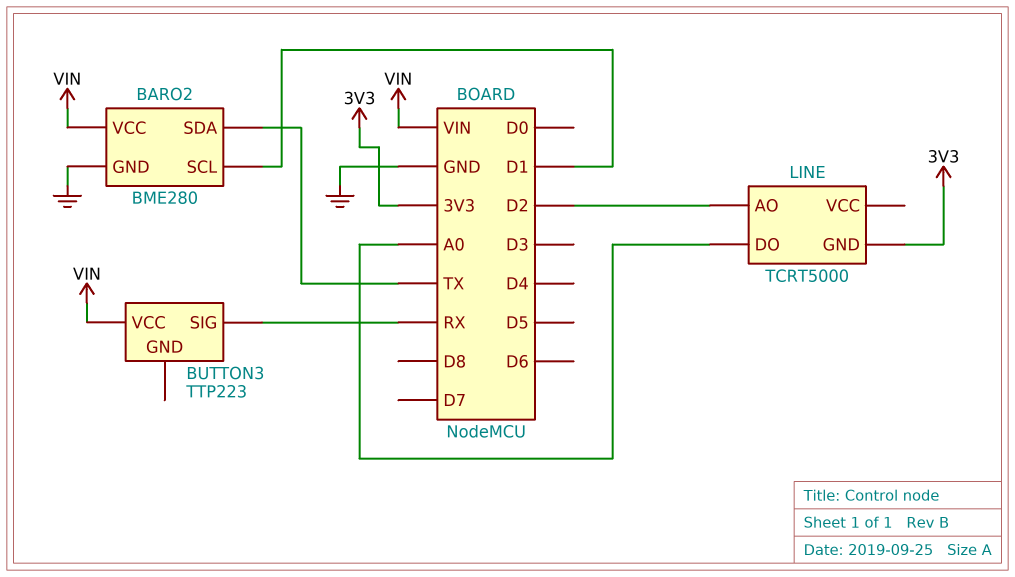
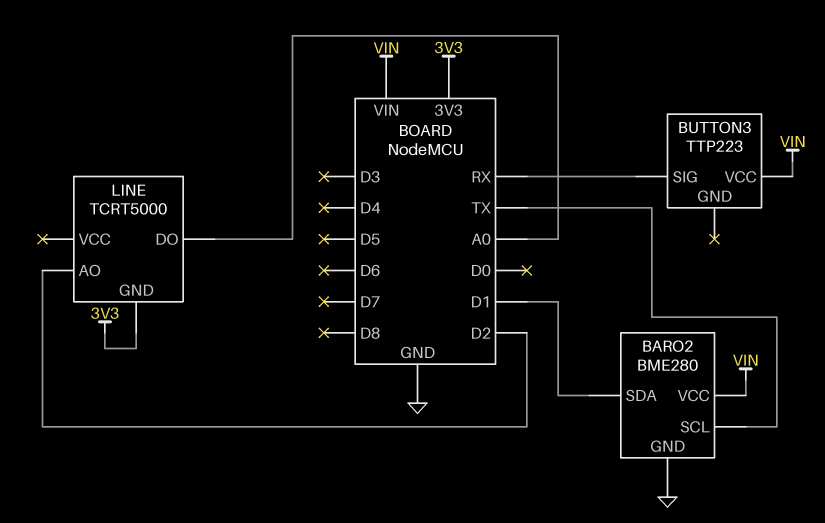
BARO2 pin SCL: D1 -> TX
BARO2 pin SDA: TX -> D1

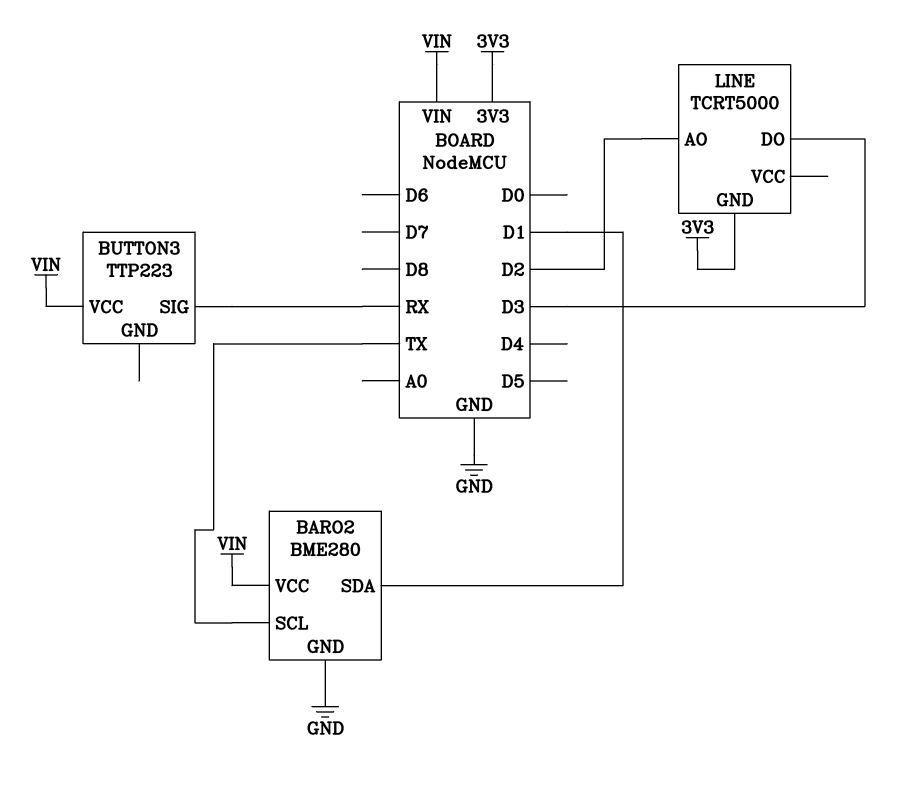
LINE pin DO: A0 -> D3

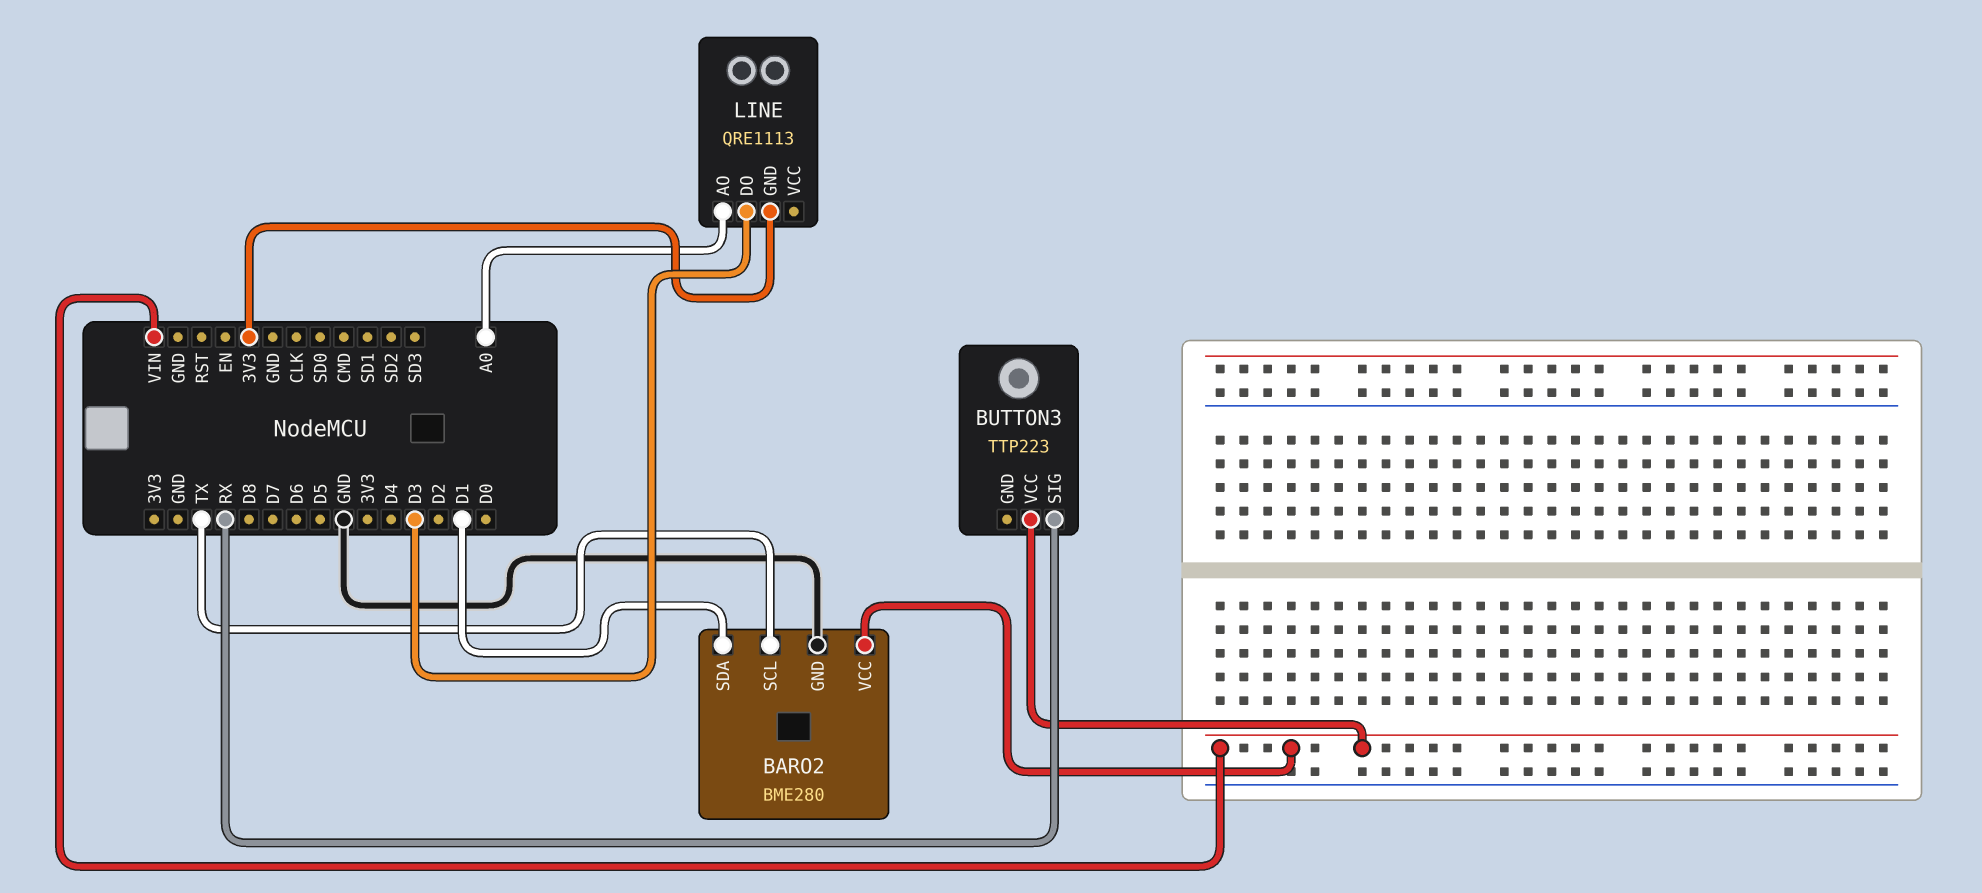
LINE: TCRT5000 -> QRE1113
LINE pin AO: D2 -> A0

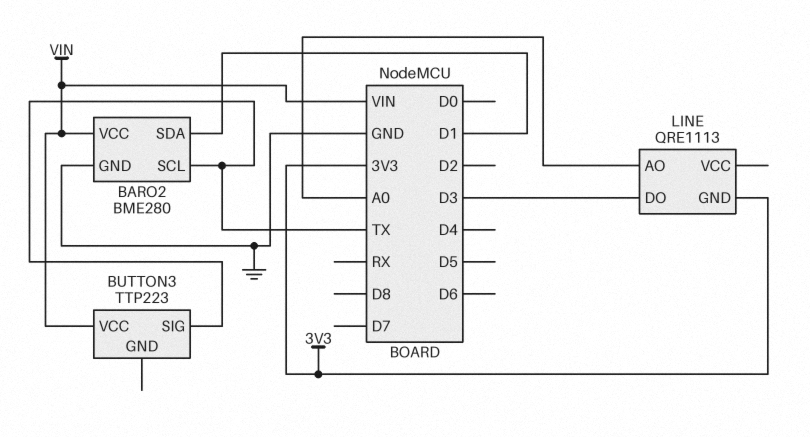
BUTTON3 pin SIG: RX -> TX

